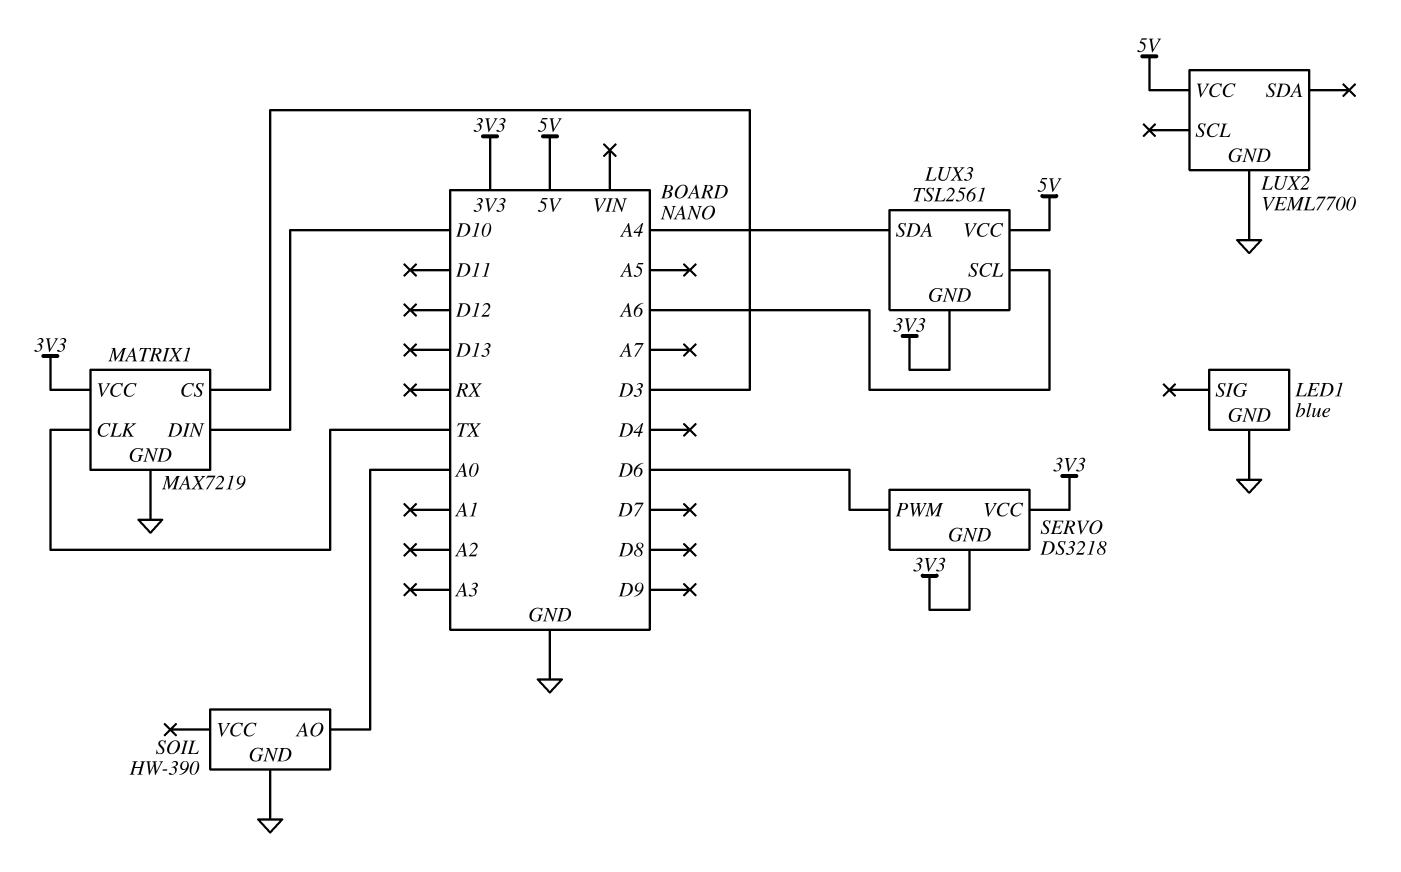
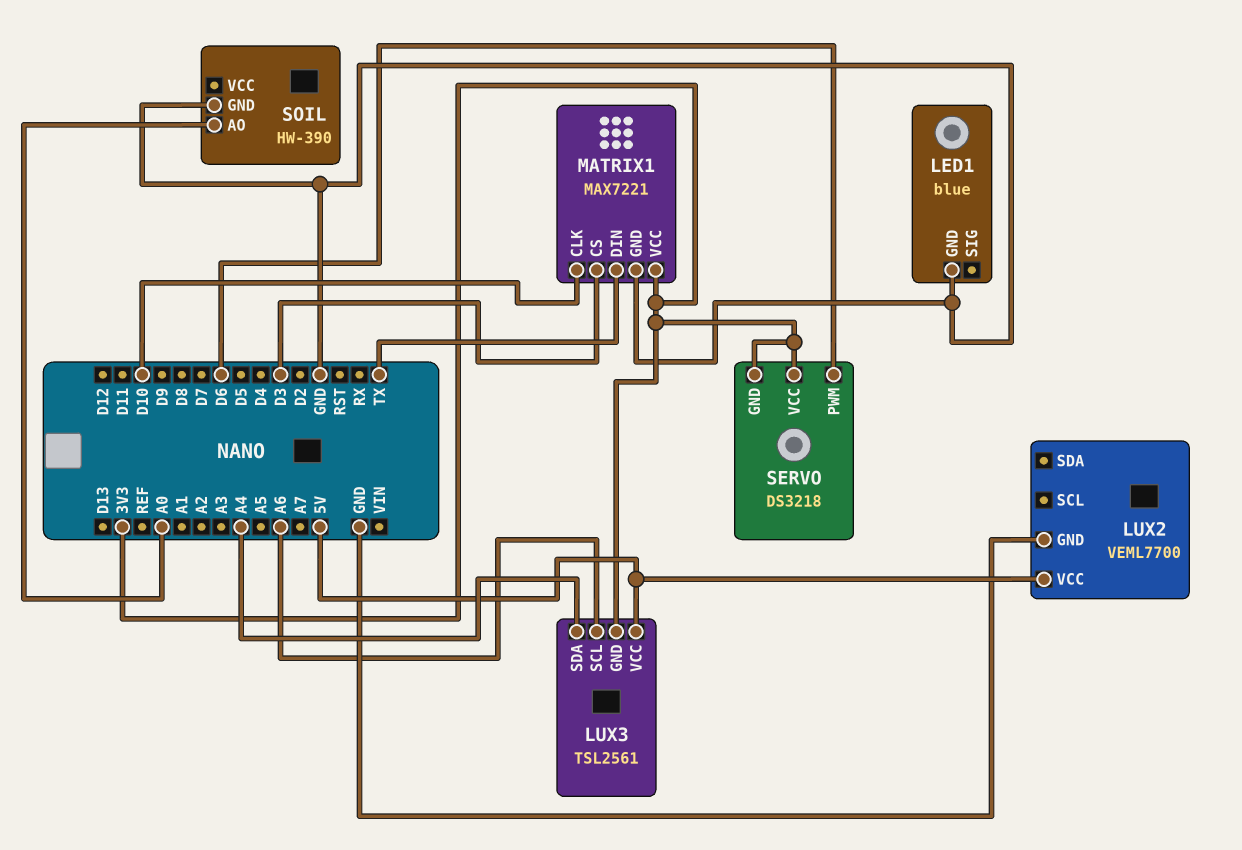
MATRIX1: MAX7219 -> MAX7221
MATRIX1 pin CLK: TX -> D10
MATRIX1 pin DIN: D10 -> TX

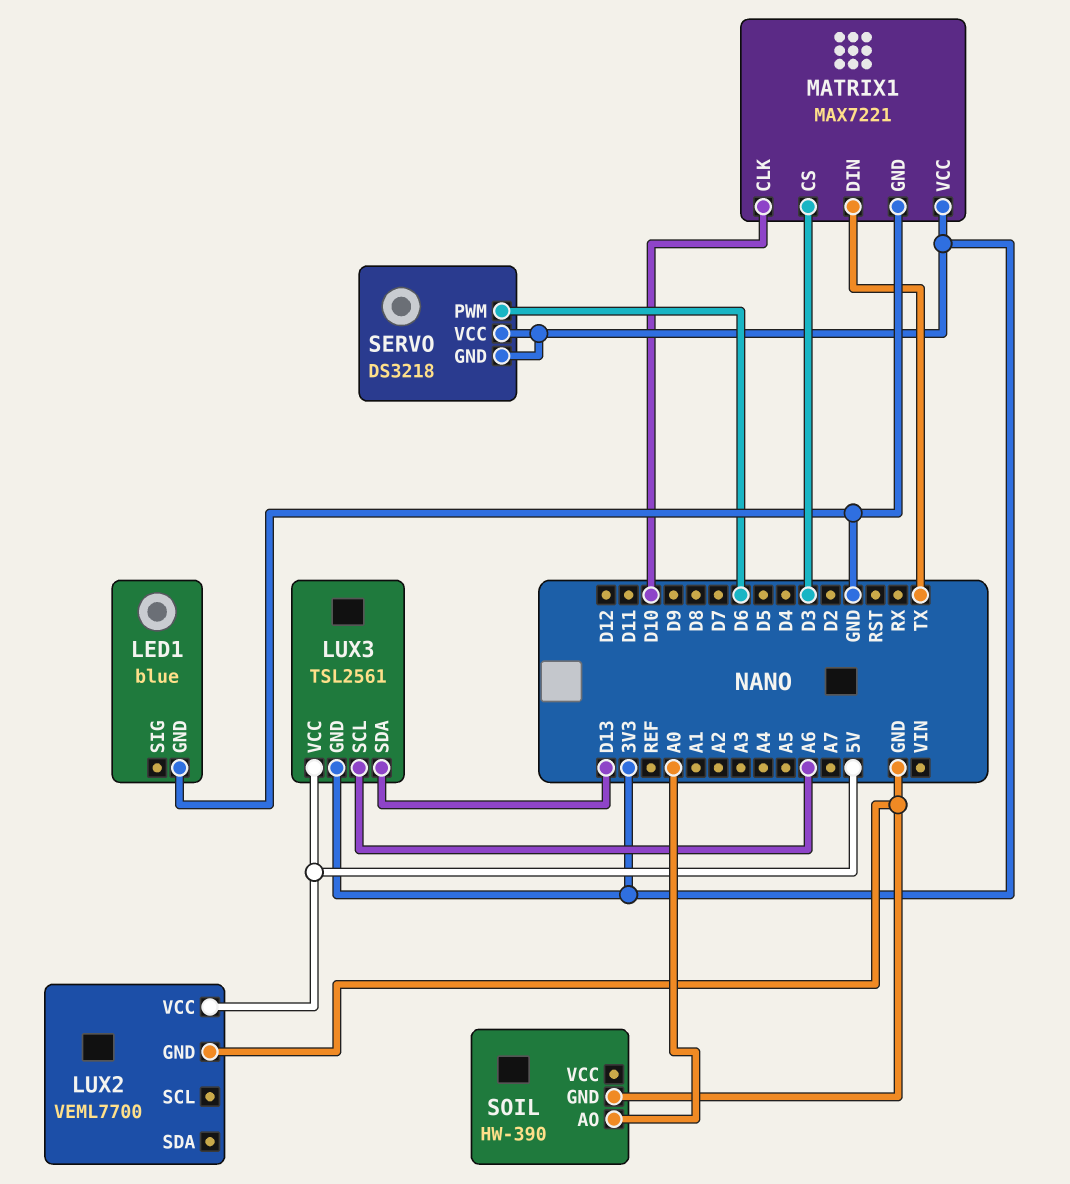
LUX3 pin SDA: A4 -> D13

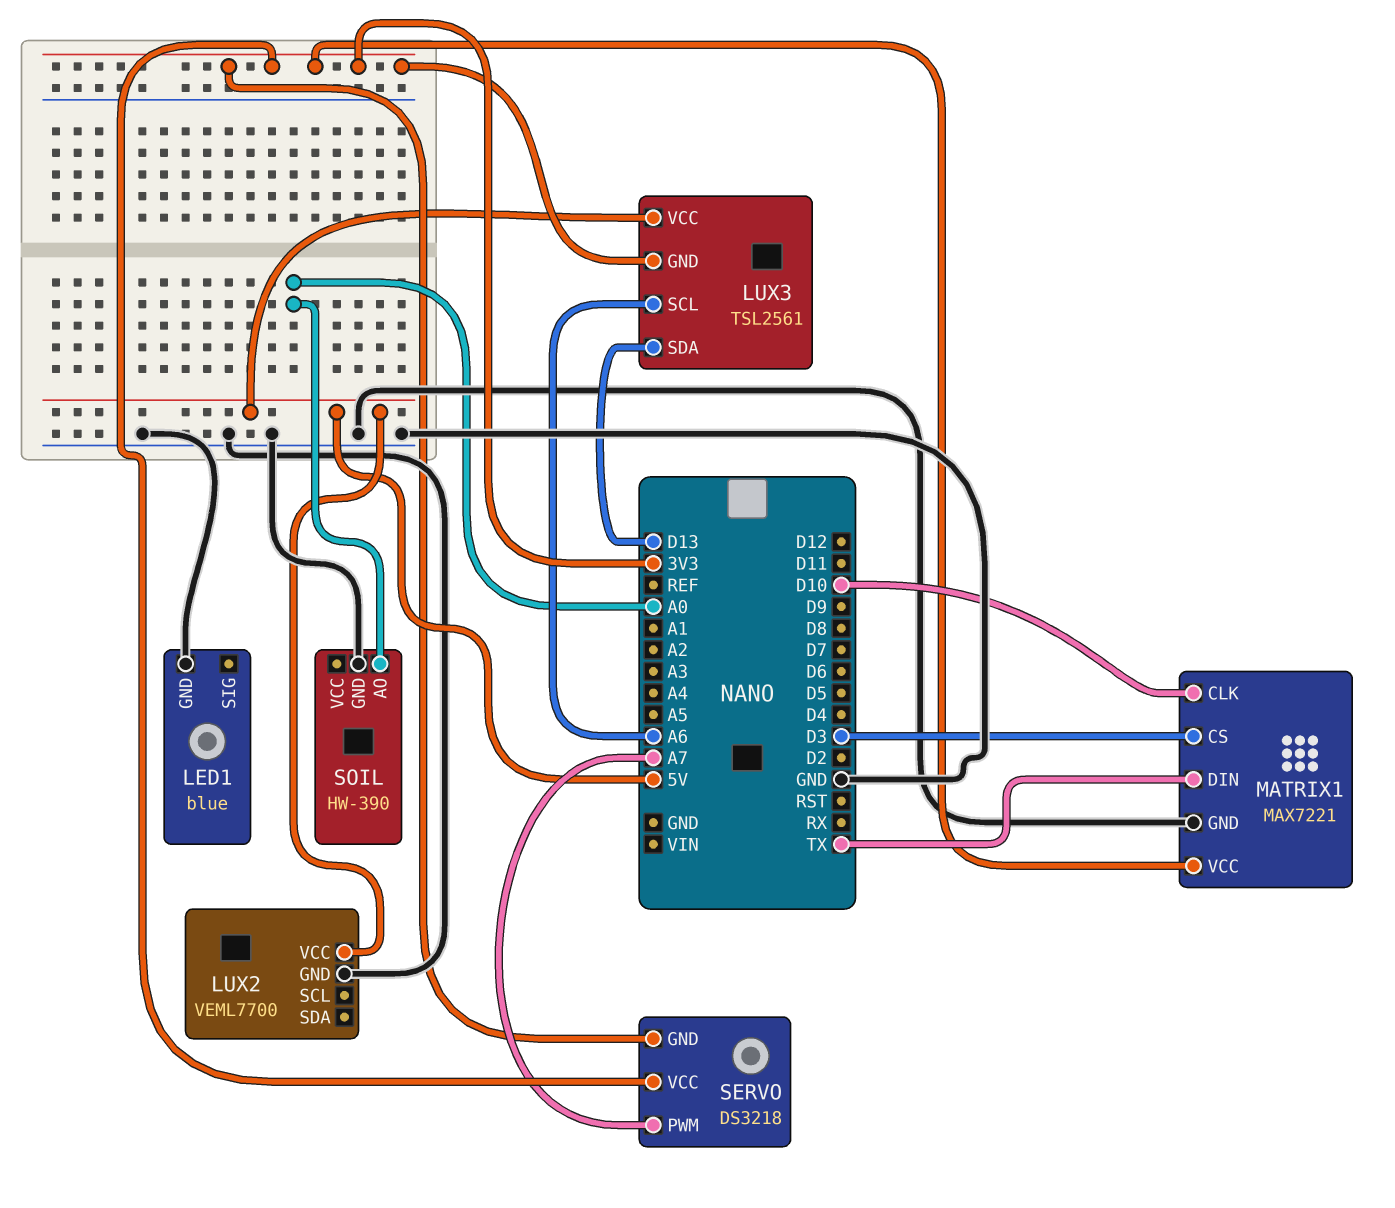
SERVO pin PWM: D6 -> A7

